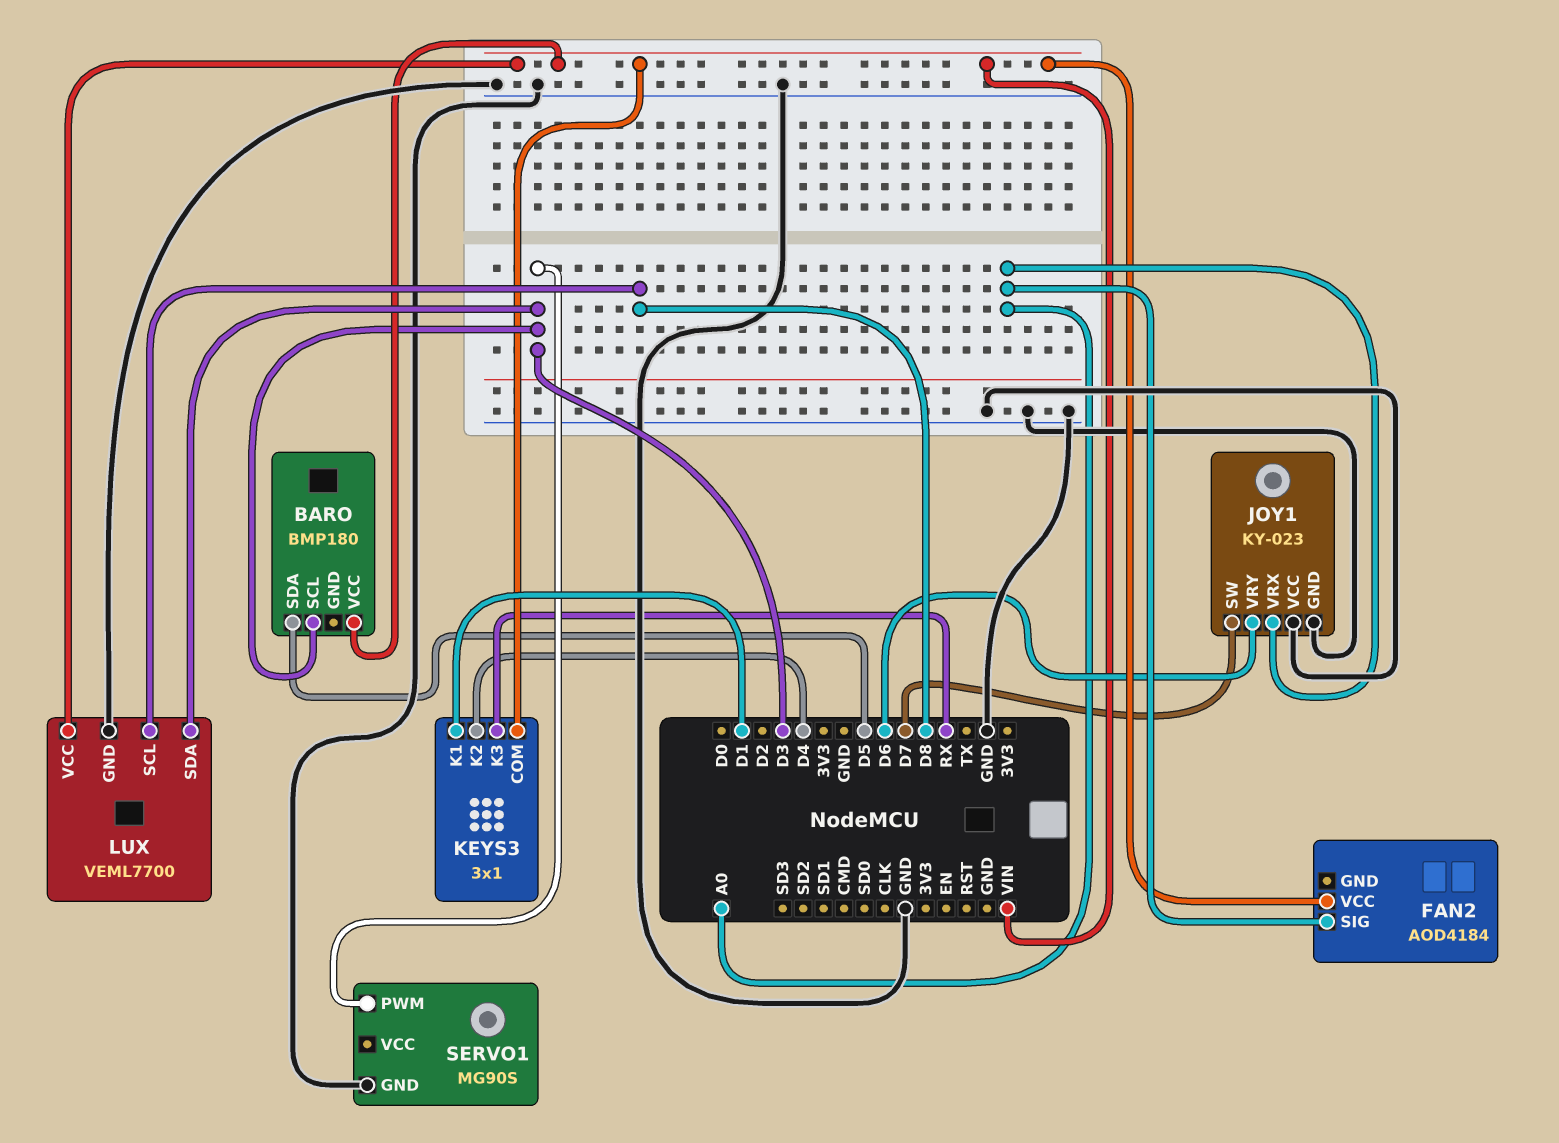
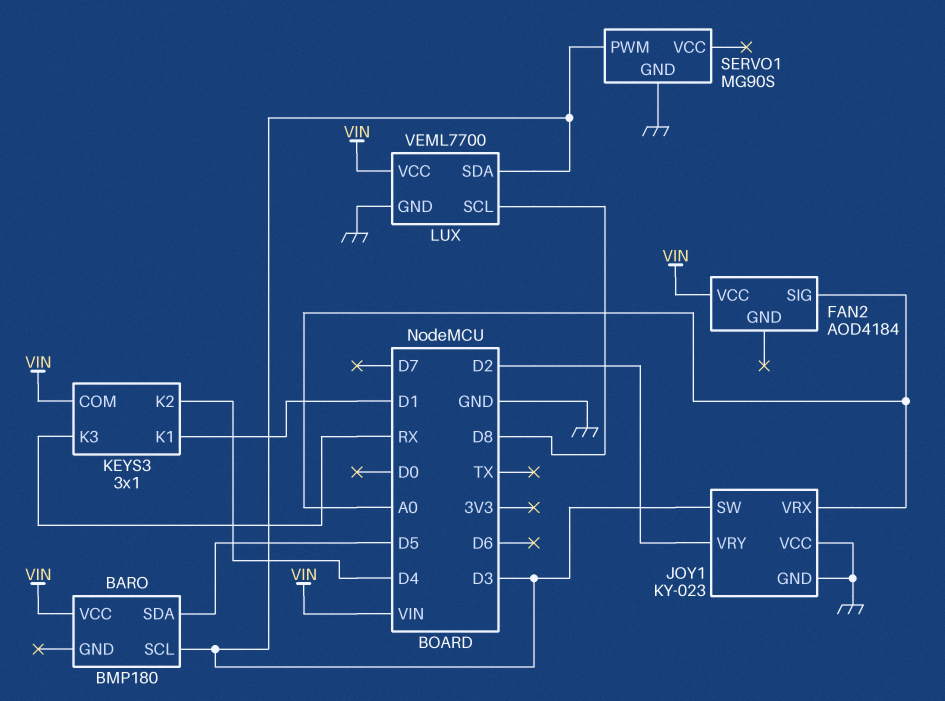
JOY1 pin SW: D7 -> D3
JOY1 pin VRY: D6 -> D2

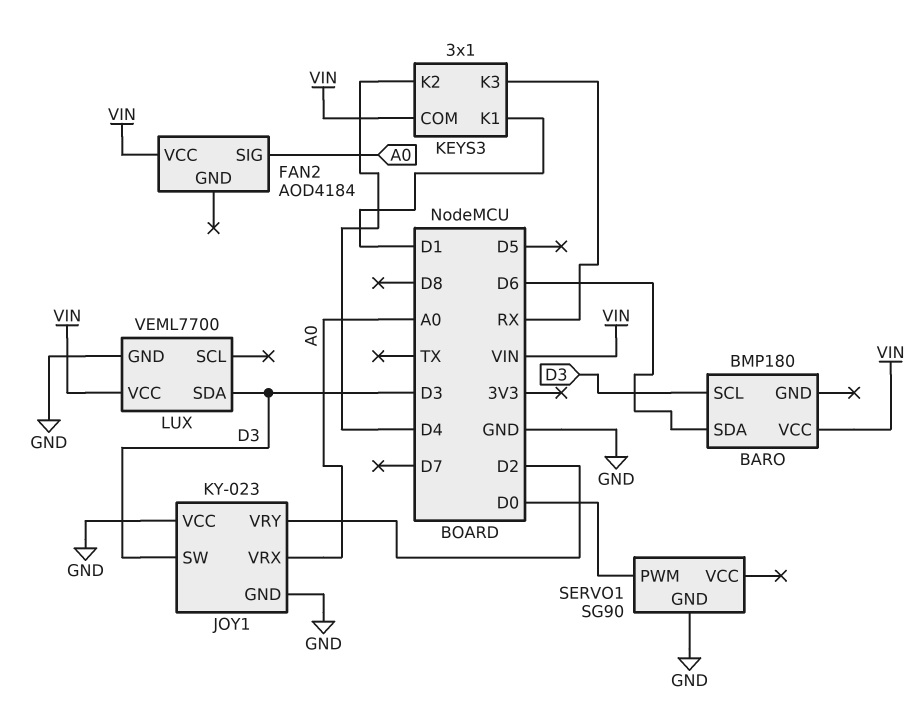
BARO pin SDA: D5 -> D6
LUX pin SCL: D8 -> none
SERVO1: MG90S -> SG90
SERVO1 pin PWM: D3 -> D0

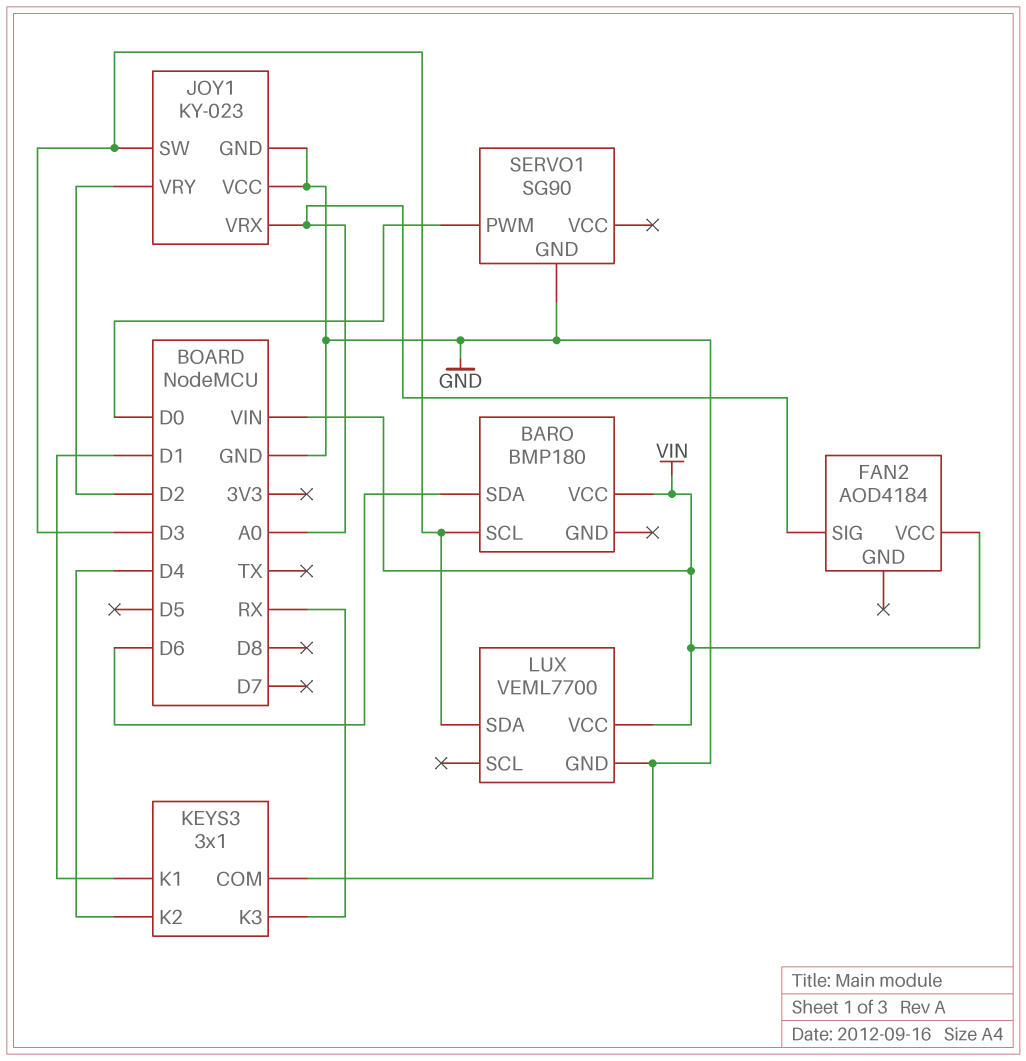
KEYS3 pin COM: VIN -> GND

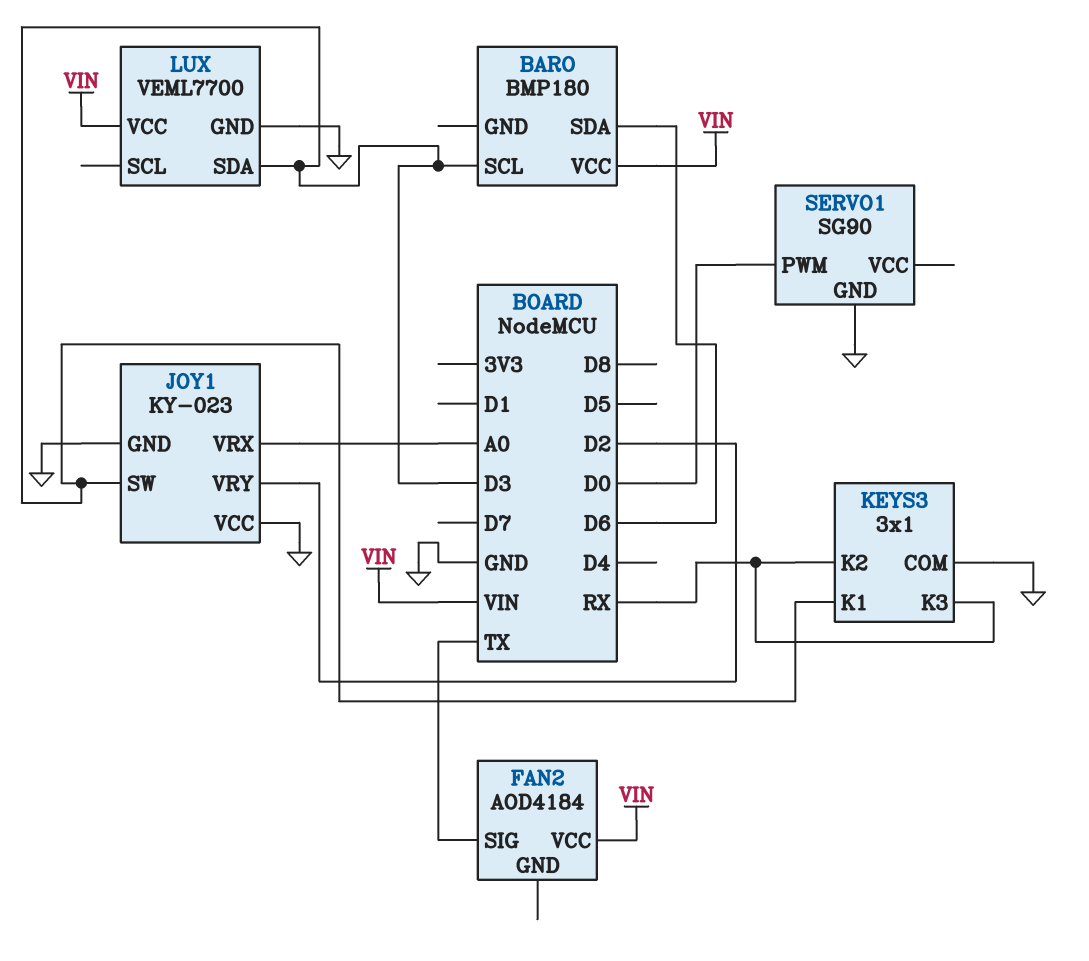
FAN2 pin SIG: A0 -> TX
KEYS3 pin K1: D1 -> D3
KEYS3 pin K2: D4 -> RX

